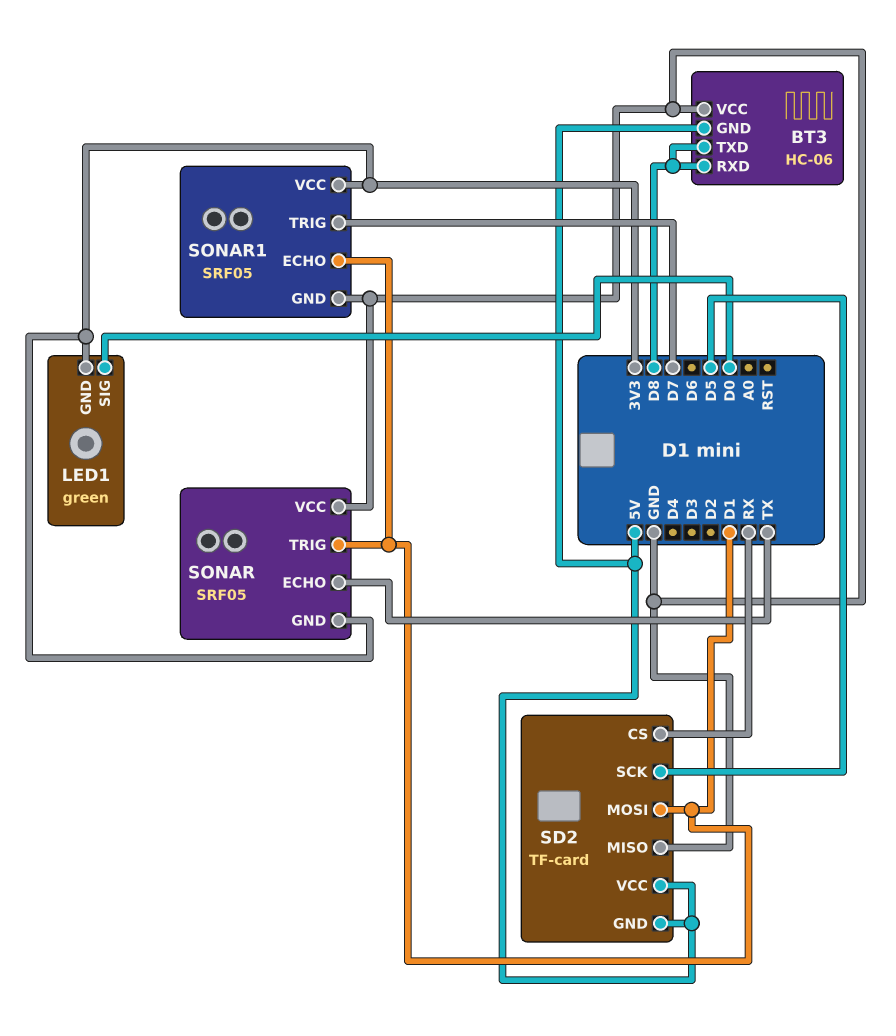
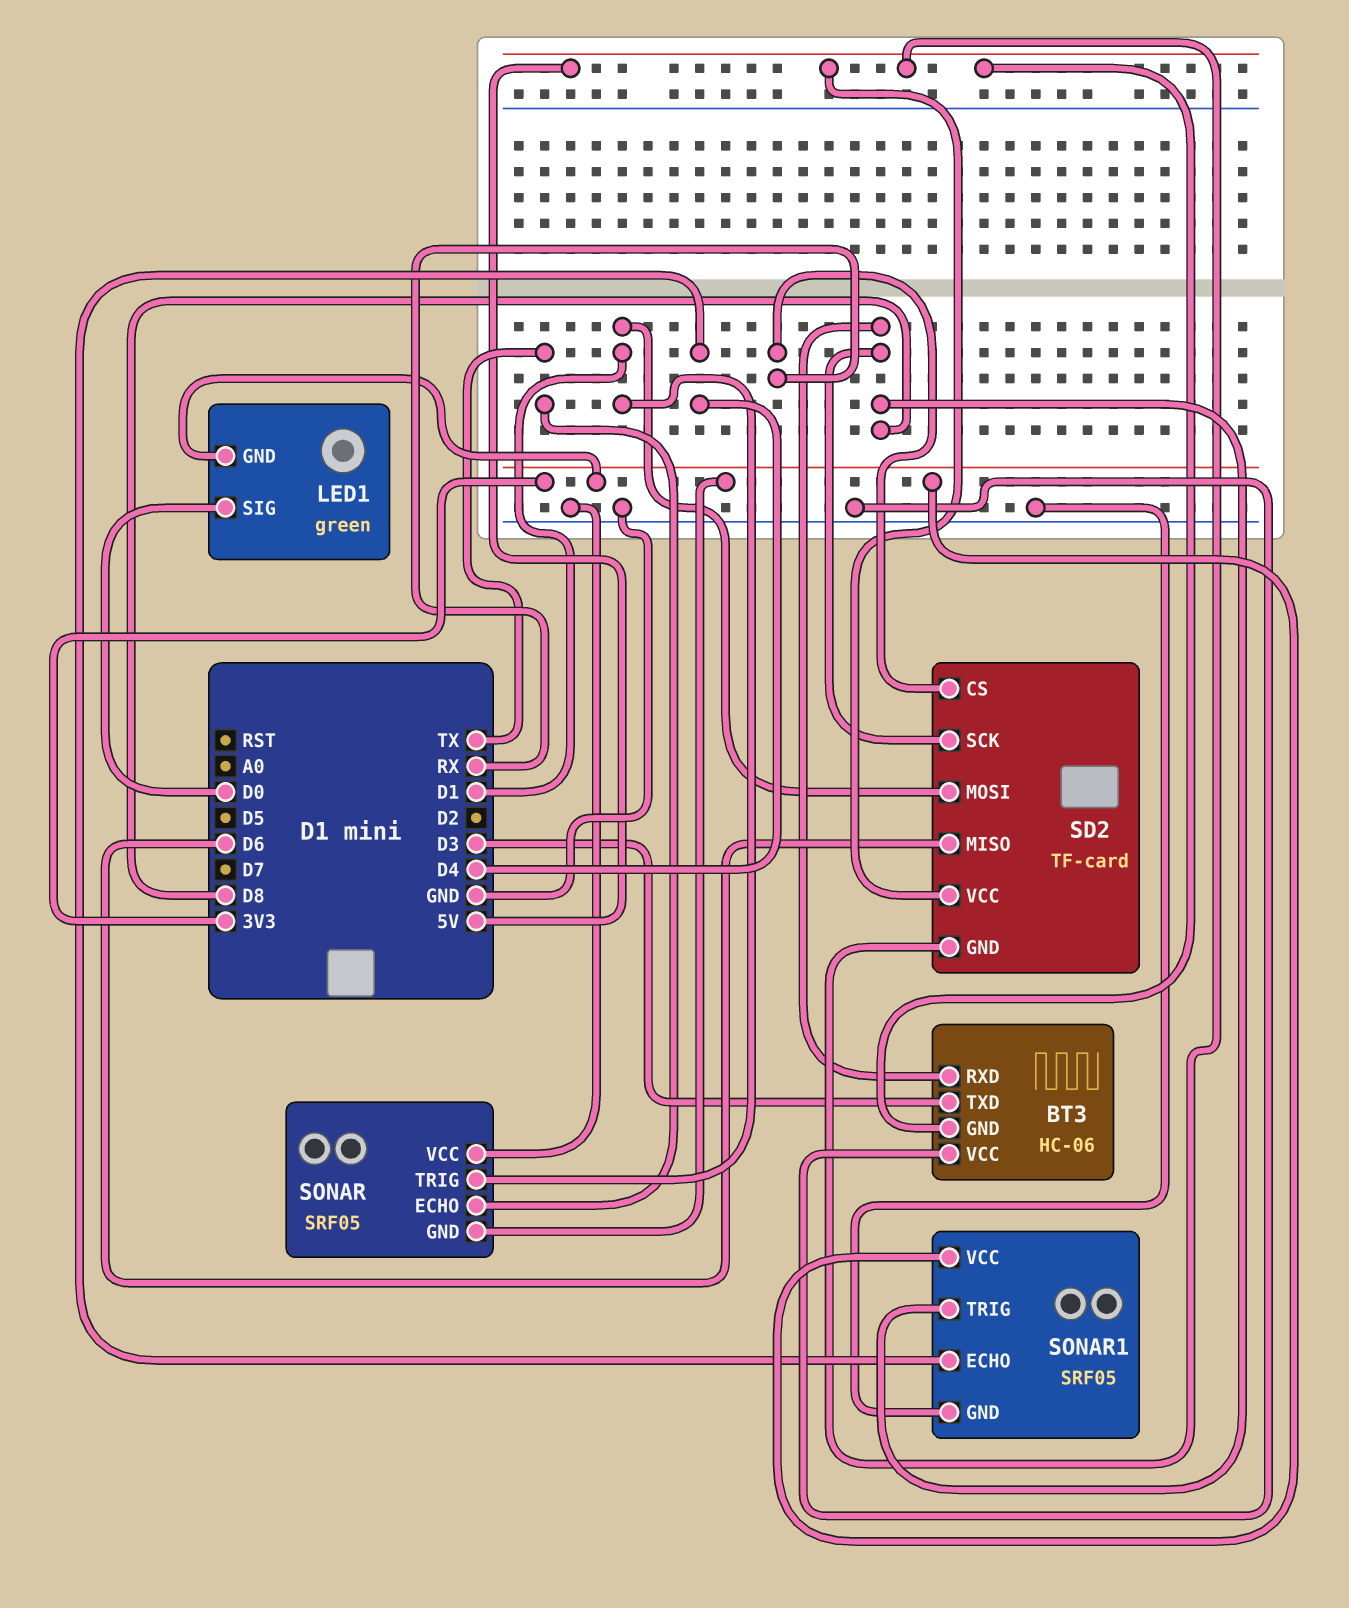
BT3 pin TXD: D8 -> D3
SD2 pin MISO: GND -> D6
SD2 pin SCK: D5 -> D8
SONAR1 pin ECHO: D1 -> D4
SONAR1 pin TRIG: D7 -> D8

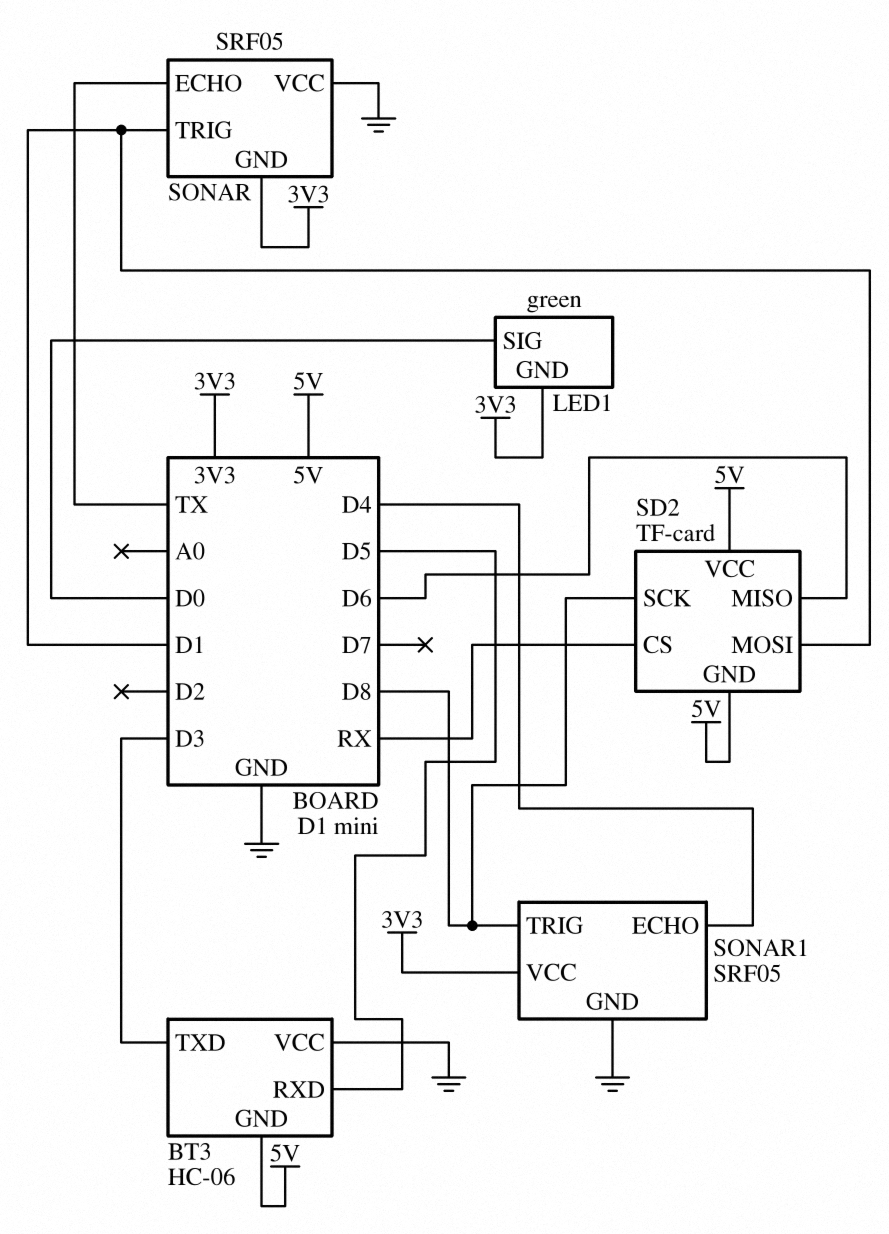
BT3 pin RXD: D8 -> D5

